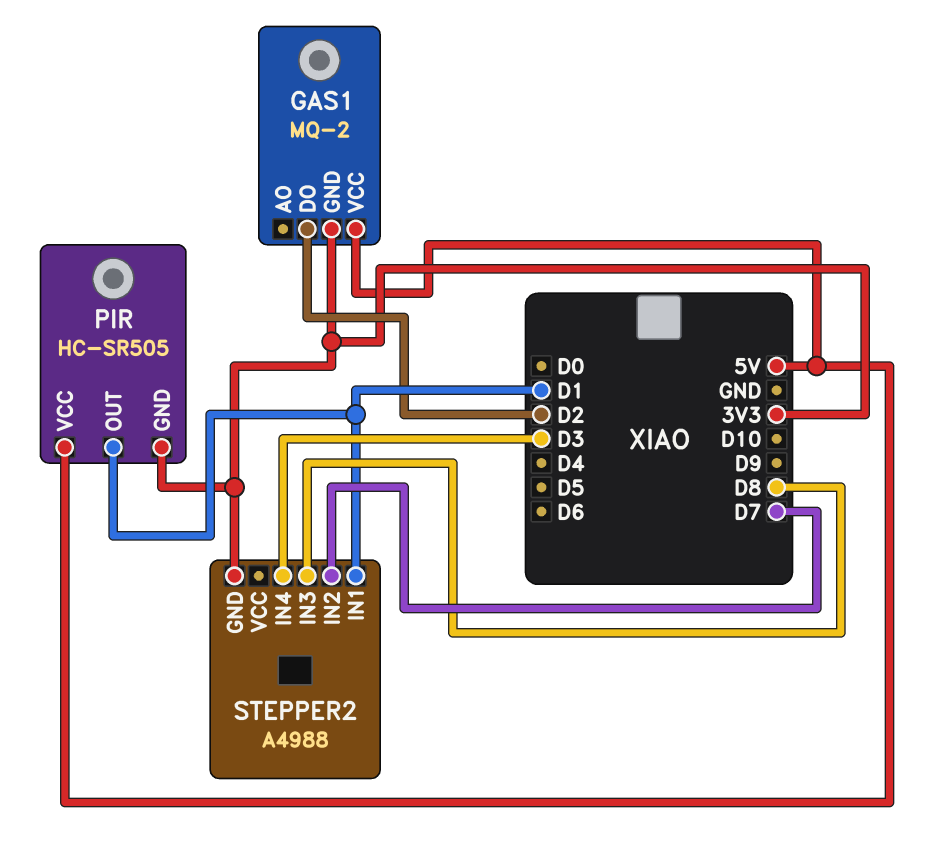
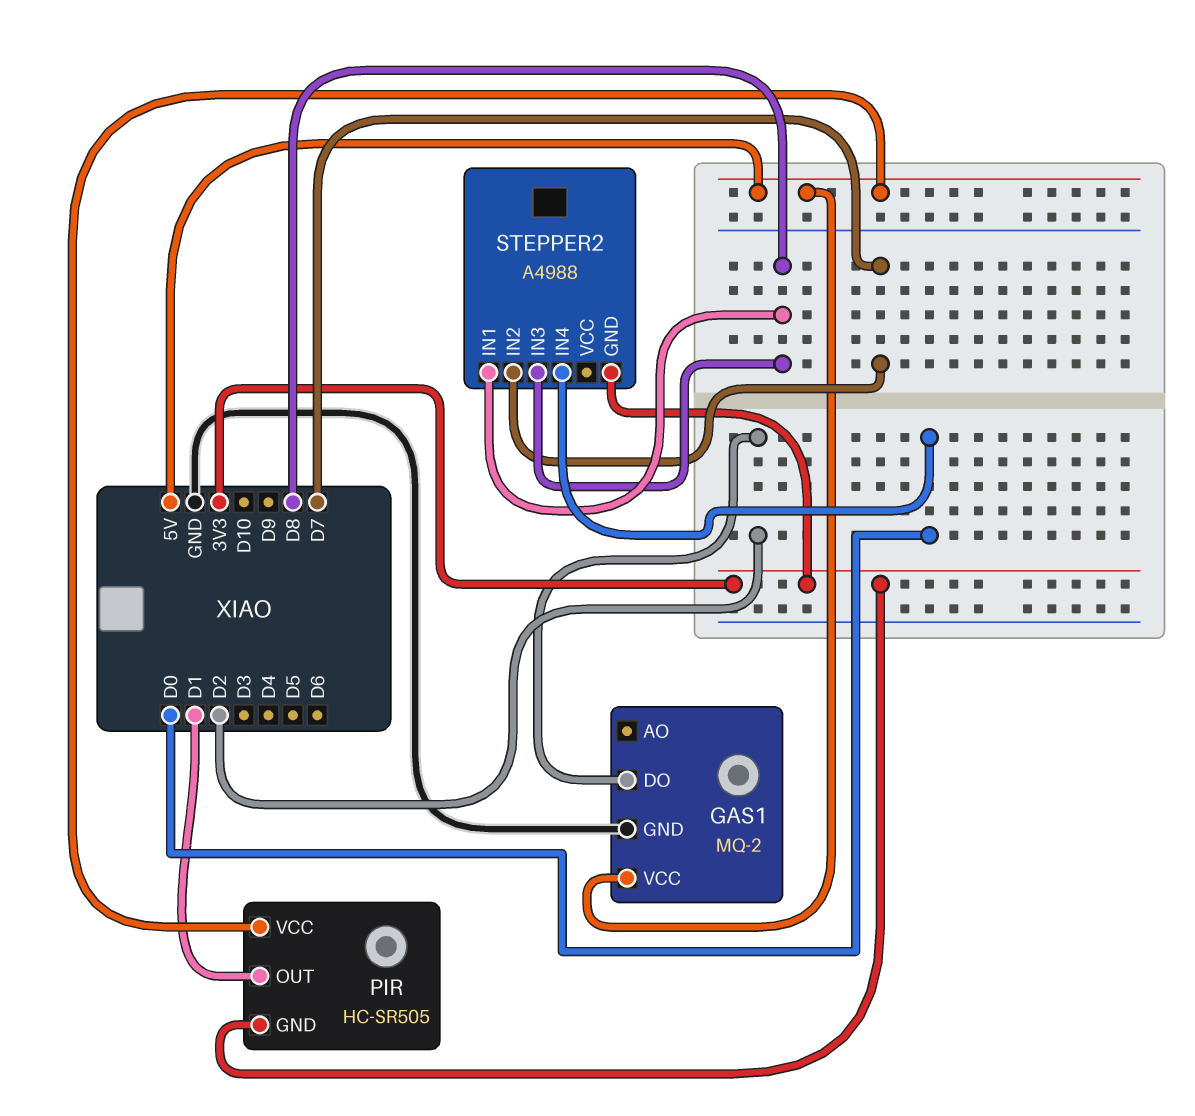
GAS1 pin GND: 3V3 -> GND
STEPPER2 pin IN1: D1 -> D8
STEPPER2 pin IN4: D3 -> D0

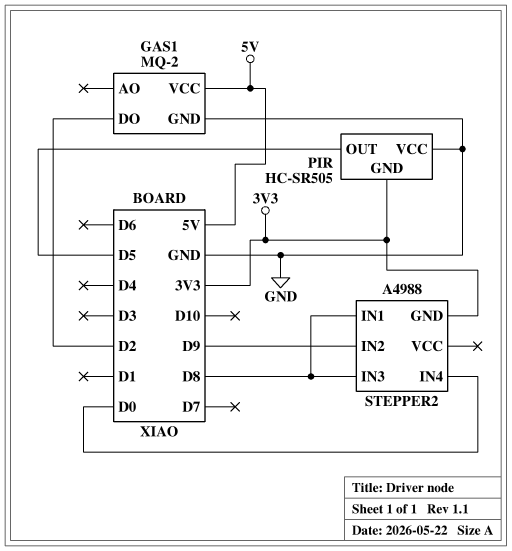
PIR pin OUT: D1 -> D5
PIR pin VCC: 5V -> GND
STEPPER2 pin IN2: D7 -> D9

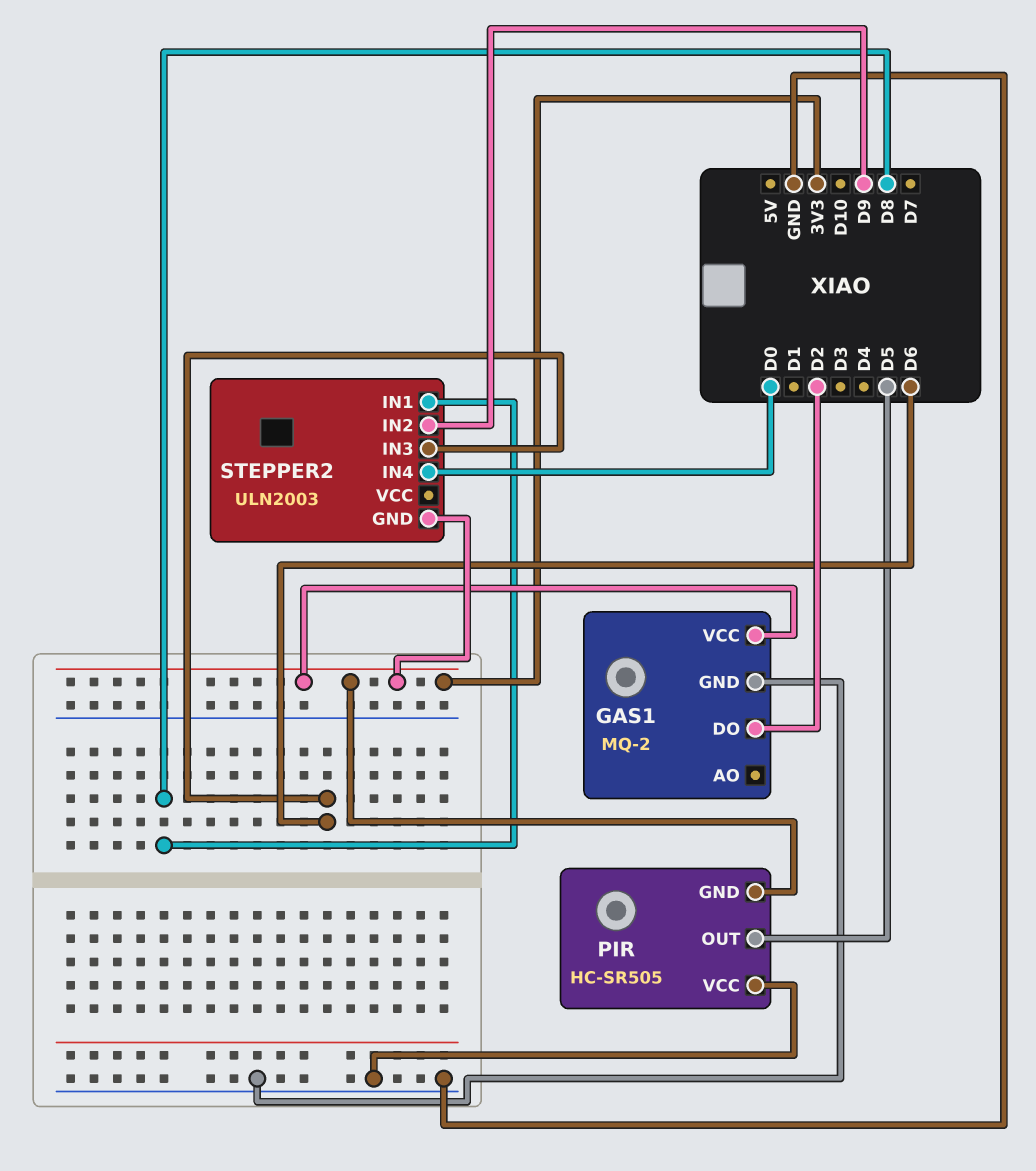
GAS1 pin VCC: 5V -> 3V3
STEPPER2: A4988 -> ULN2003
STEPPER2 pin IN3: D8 -> D6

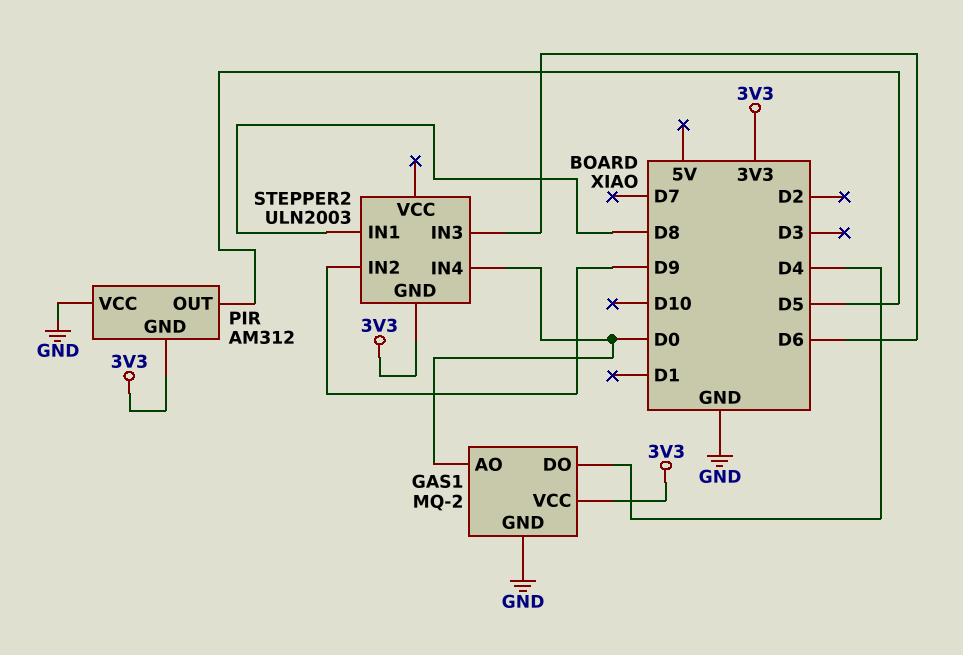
GAS1 pin AO: none -> D0
GAS1 pin DO: D2 -> D4
PIR: HC-SR505 -> AM312

